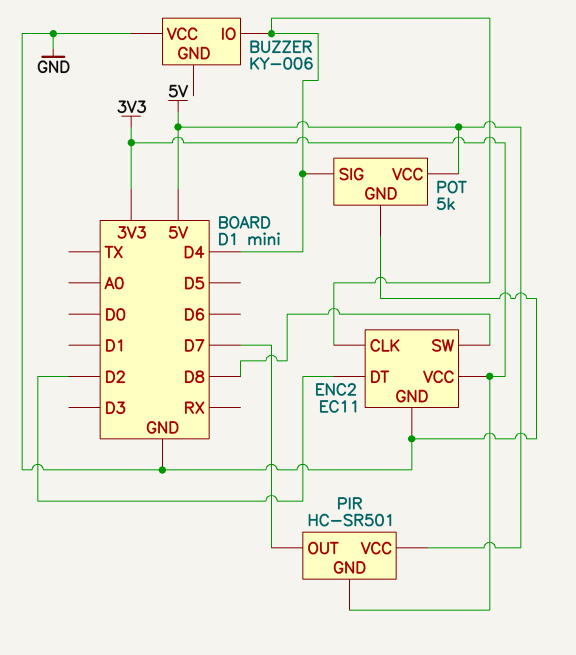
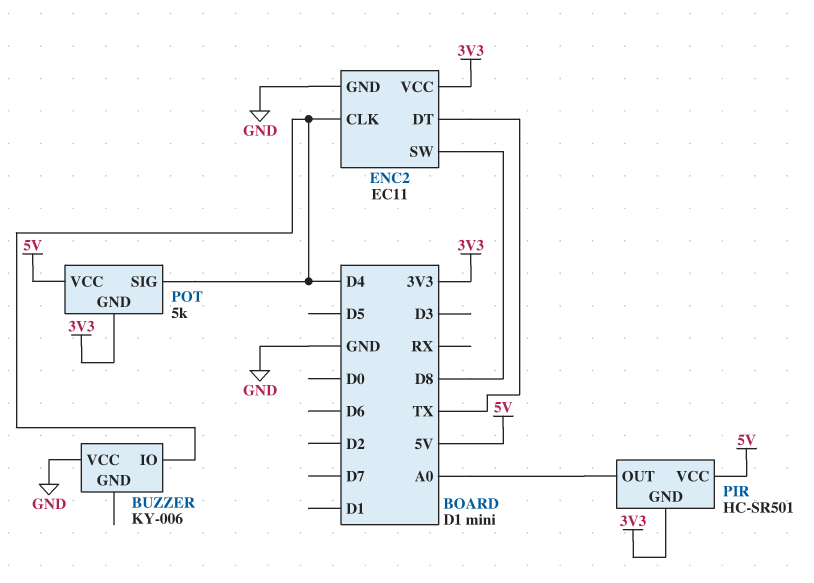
ENC2 pin DT: D2 -> TX
PIR pin OUT: D7 -> A0
POT pin GND: GND -> 3V3

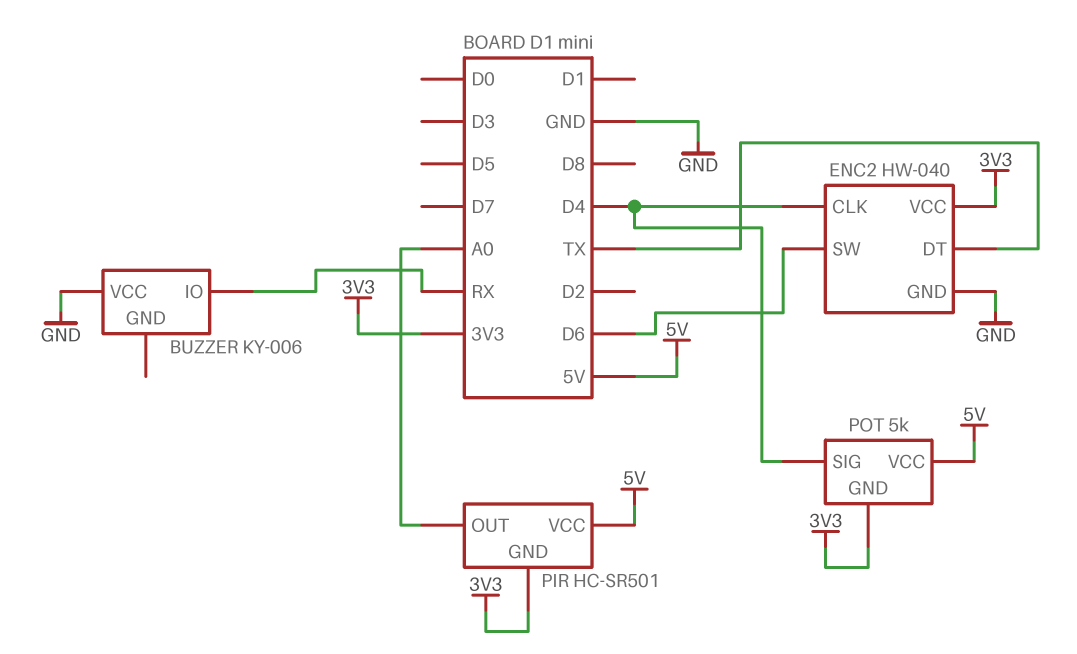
BUZZER pin IO: D4 -> RX
ENC2: EC11 -> HW-040
ENC2 pin SW: D8 -> D6

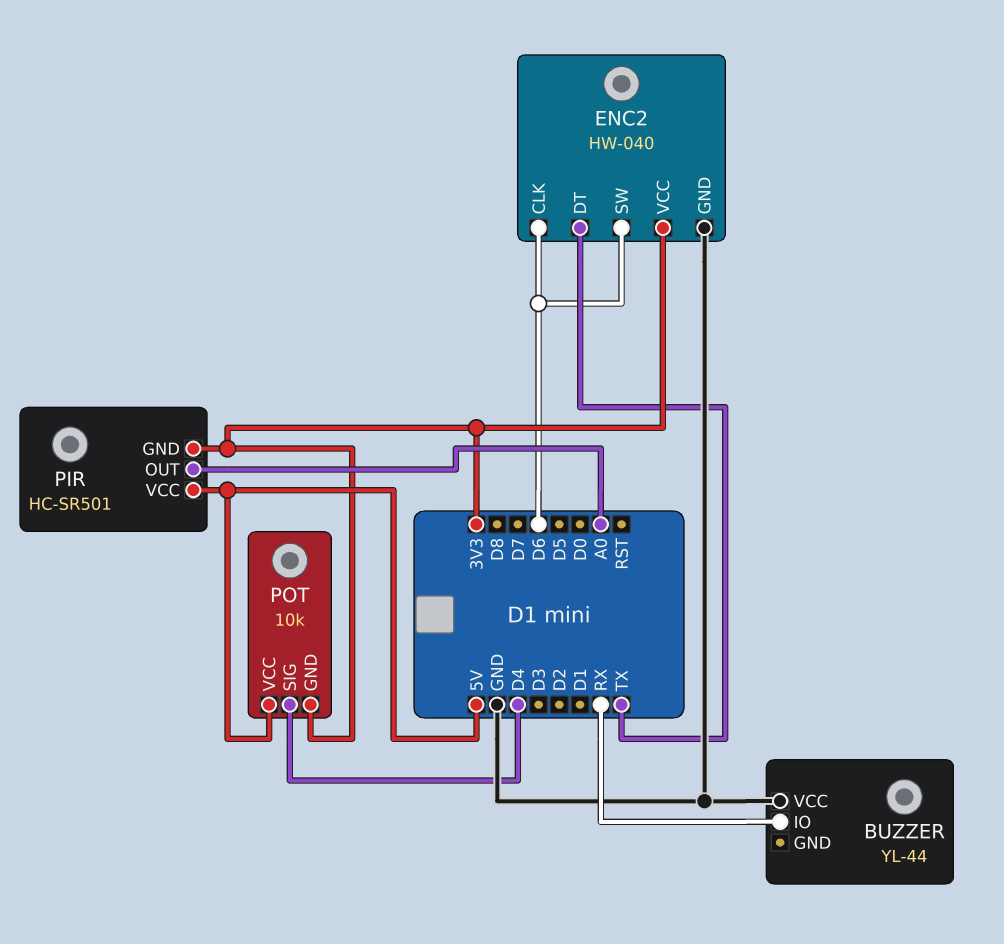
BUZZER: KY-006 -> YL-44
ENC2 pin CLK: D4 -> D6
POT: 5k -> 10k

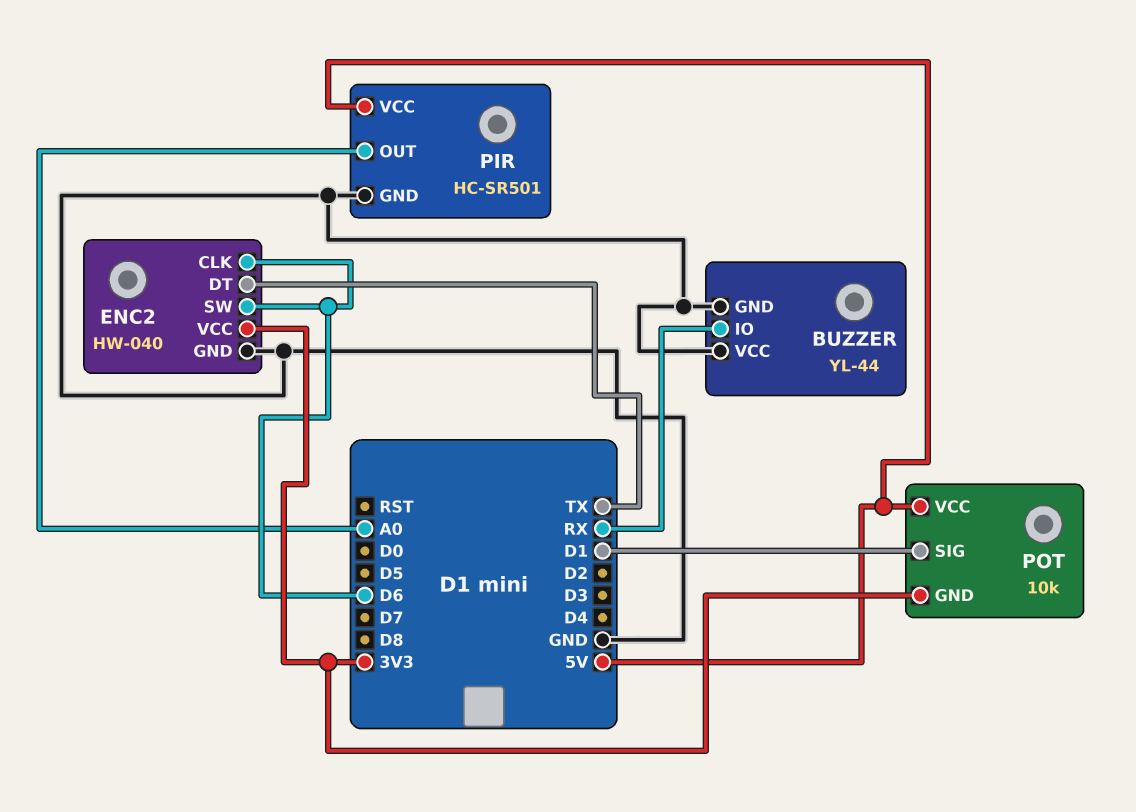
BUZZER pin GND: none -> GND
PIR pin GND: 3V3 -> GND
POT pin SIG: D4 -> D1

